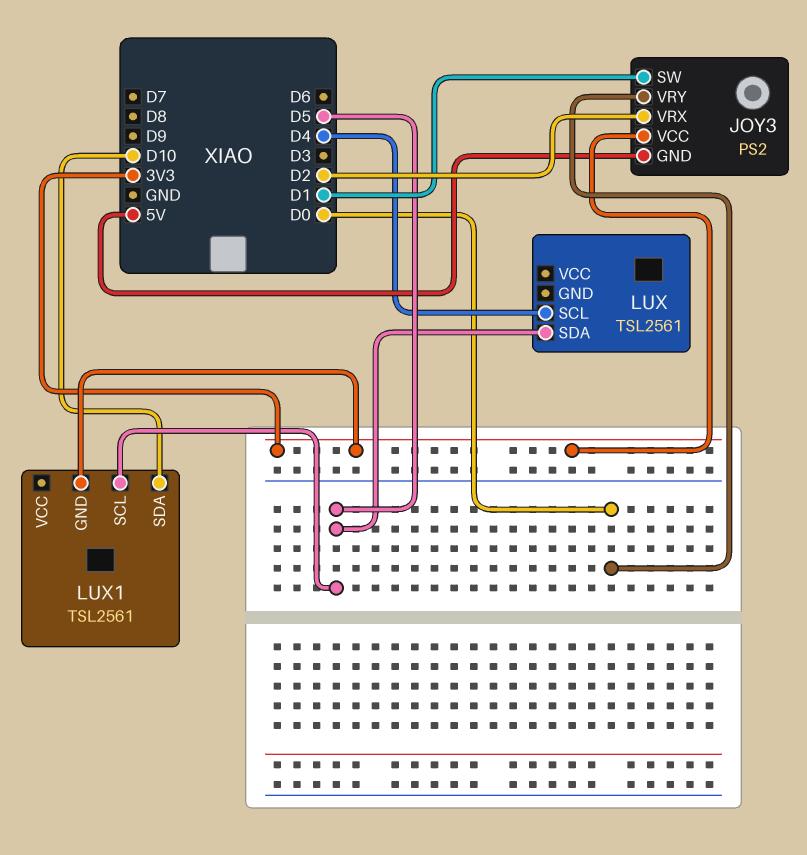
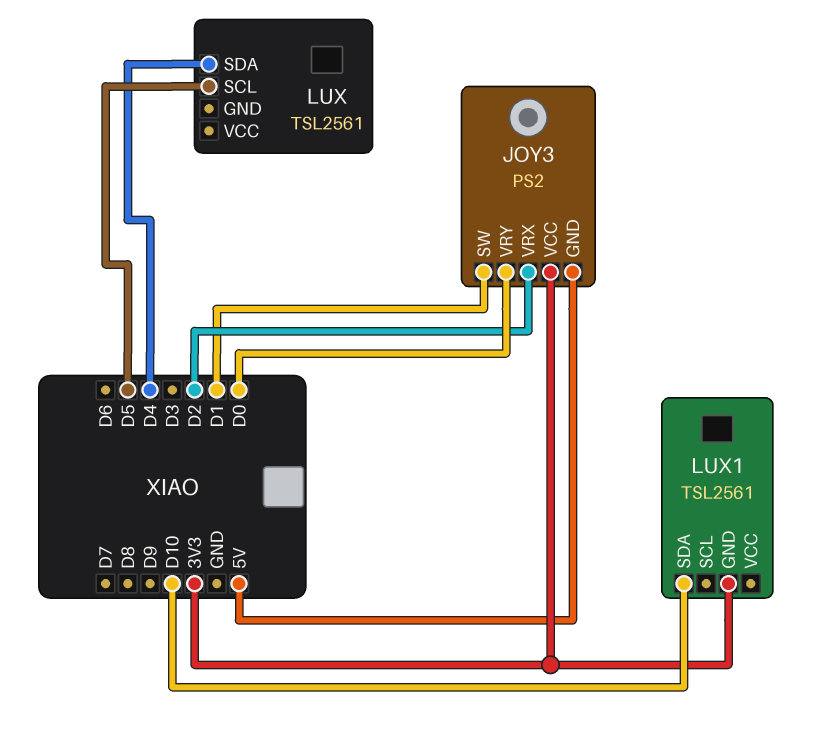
LUX pin SCL: D4 -> D5
LUX pin SDA: D5 -> D4
LUX1 pin SCL: D5 -> none

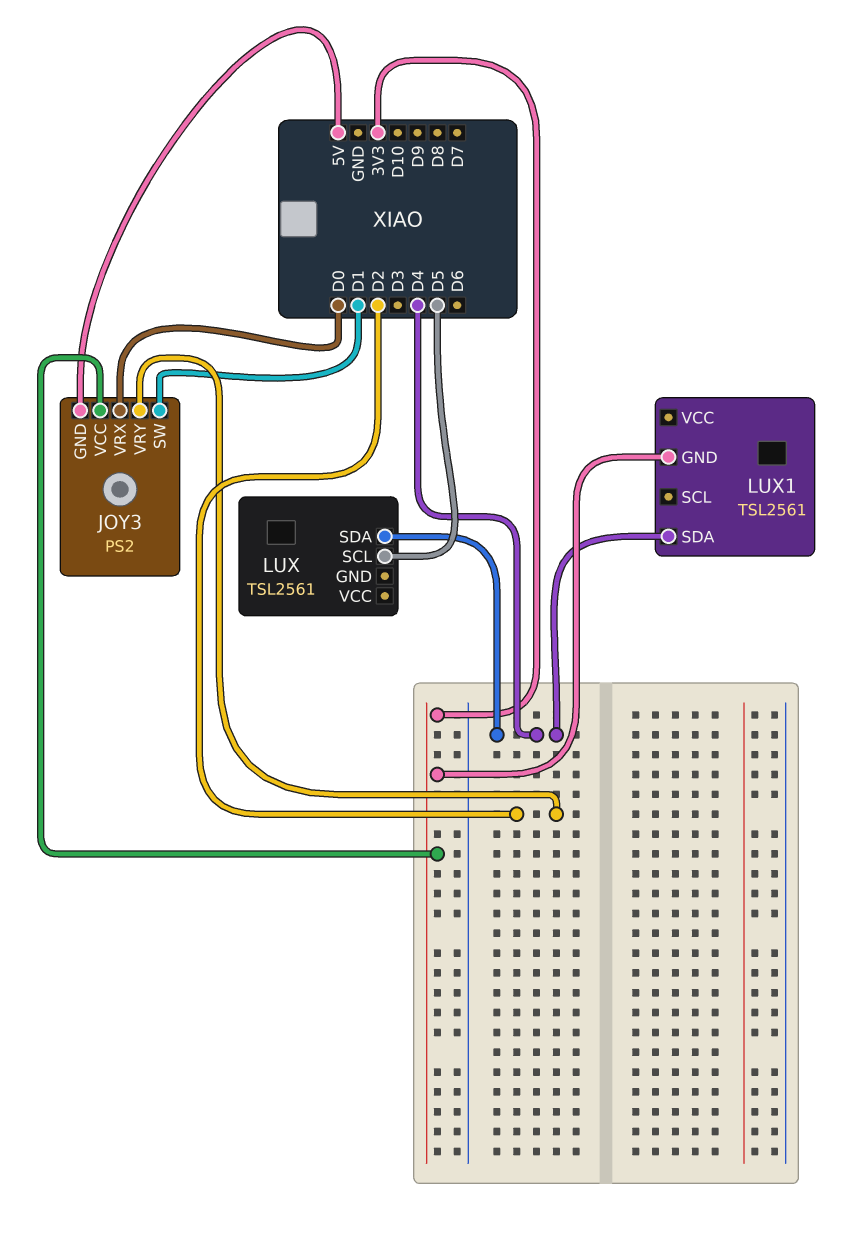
JOY3 pin VRX: D2 -> D0
JOY3 pin VRY: D0 -> D2
LUX1 pin SDA: D10 -> D4

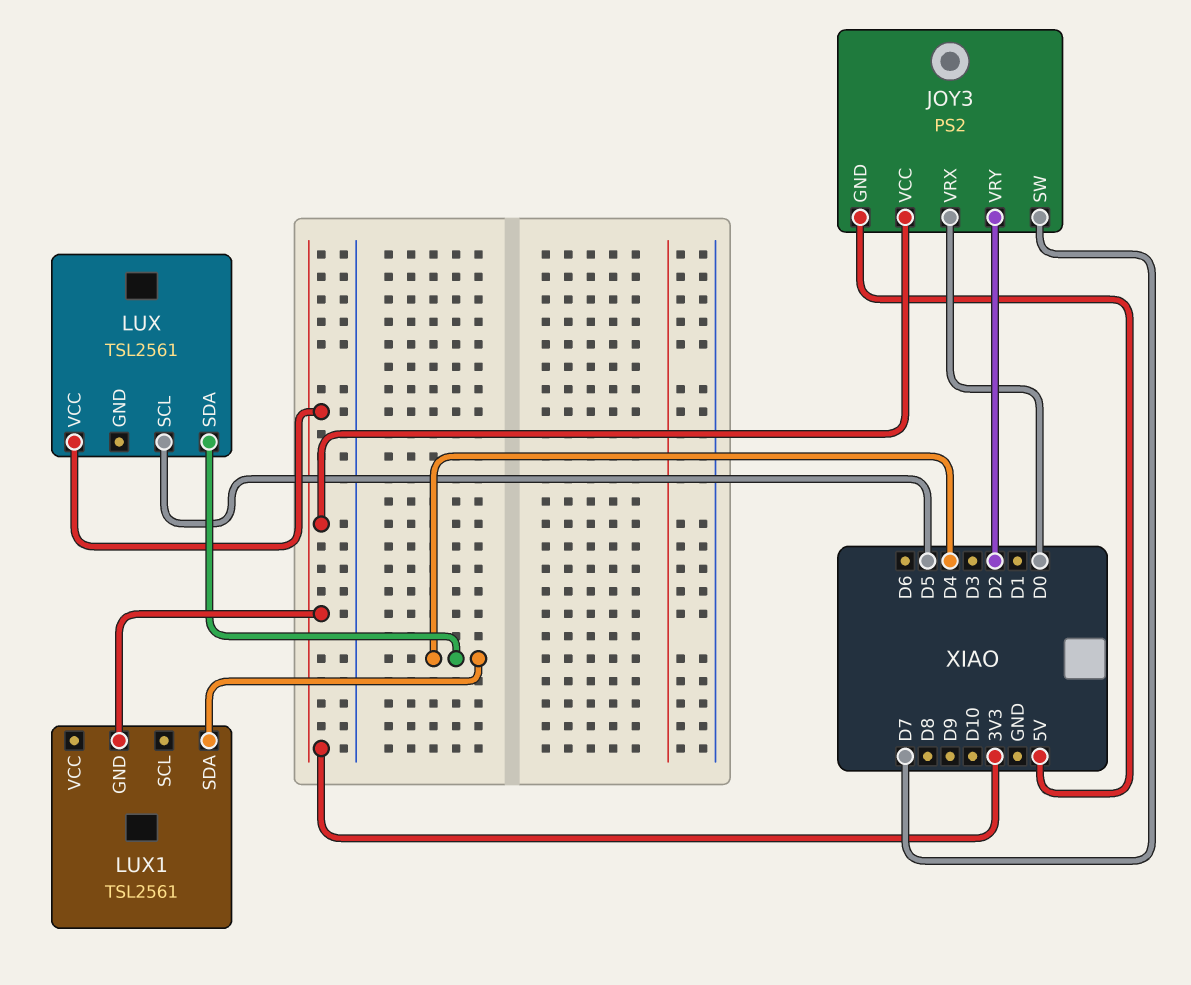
JOY3 pin SW: D1 -> D7
LUX pin VCC: none -> 3V3

